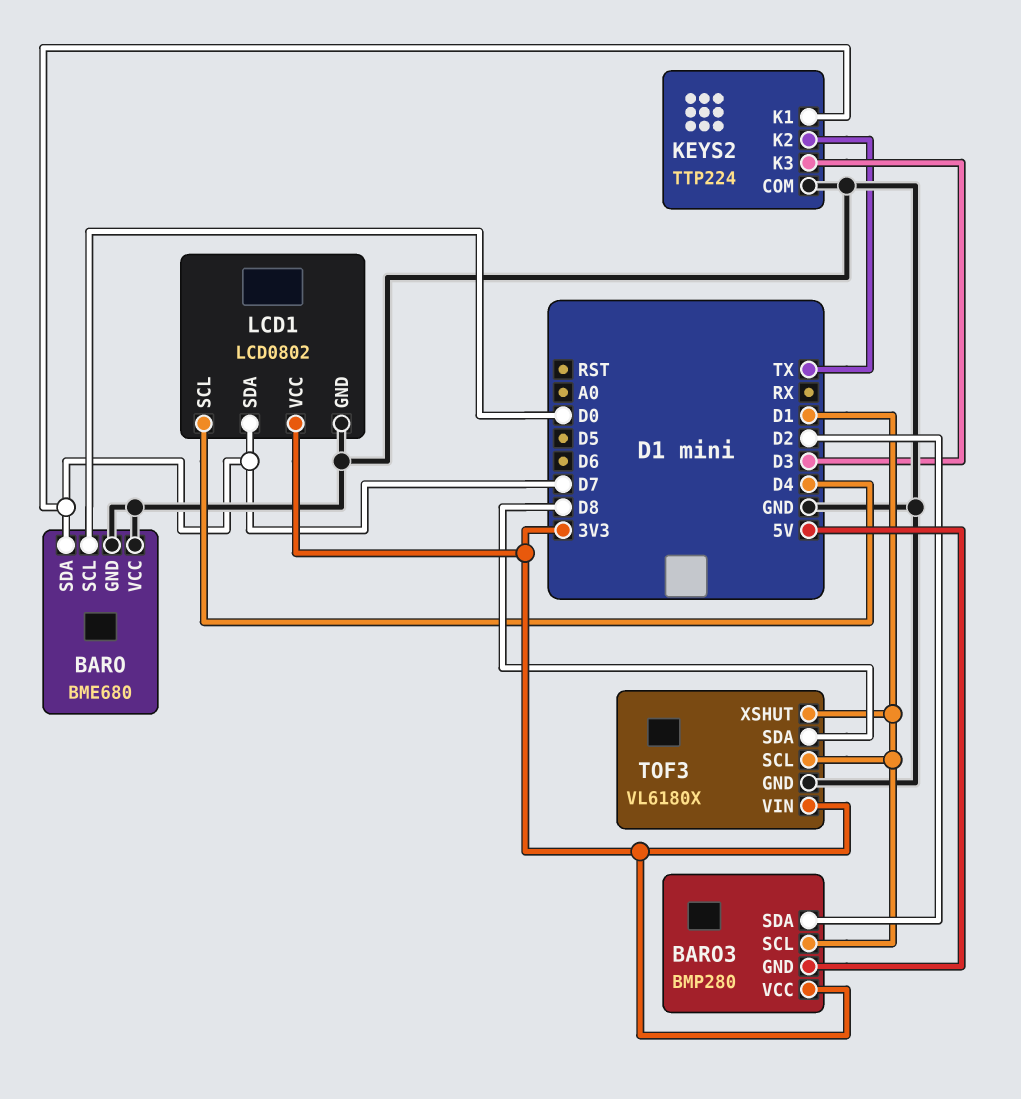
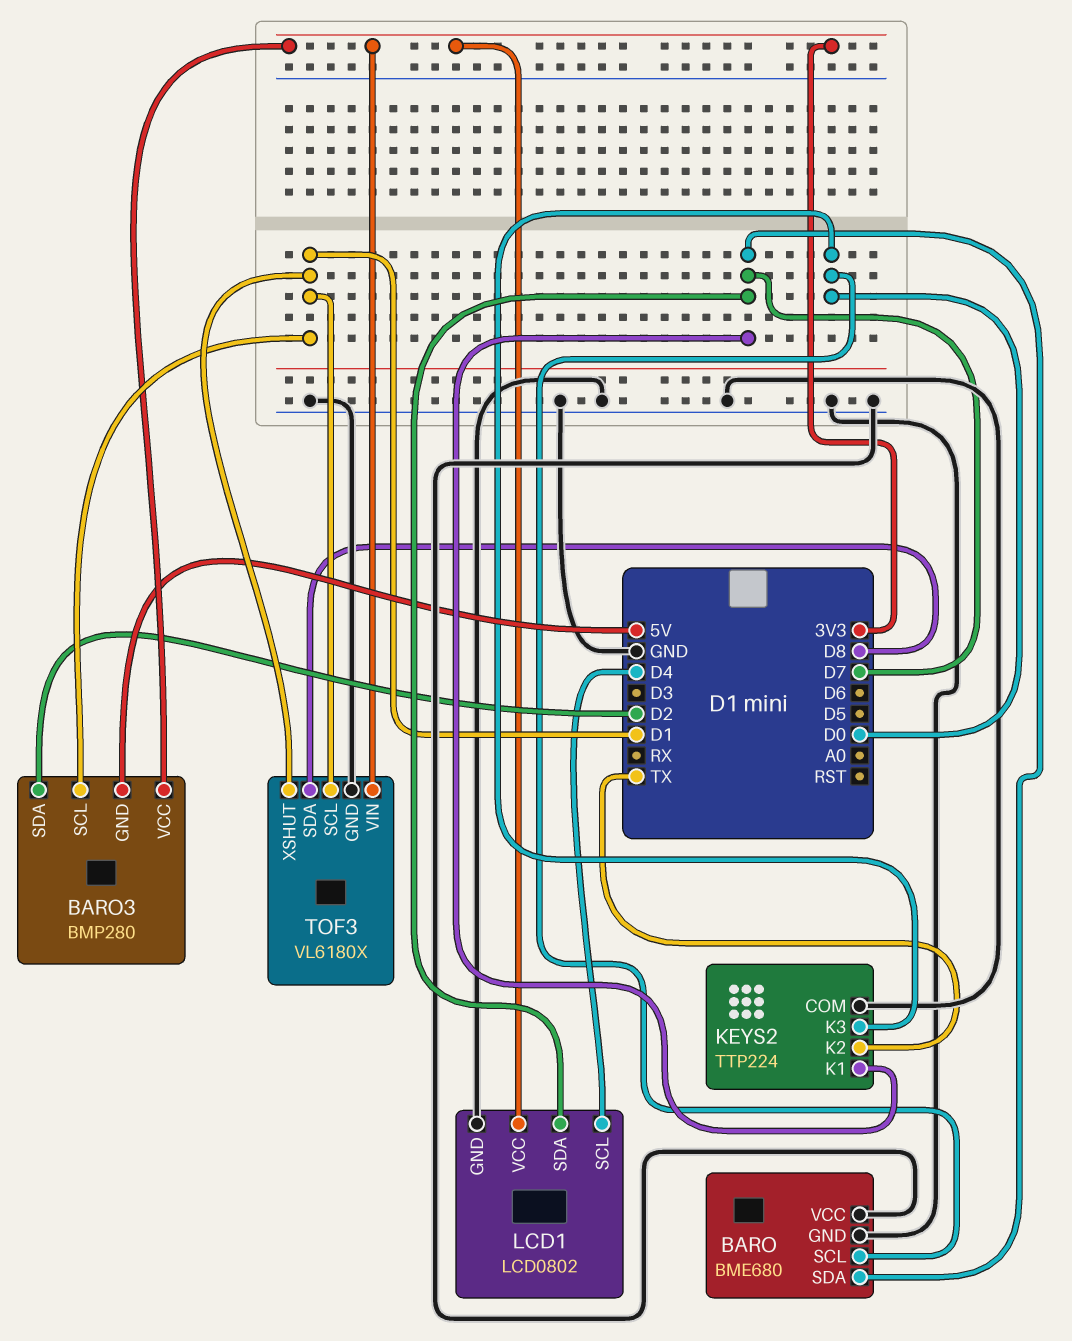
KEYS2 pin K3: D3 -> D0

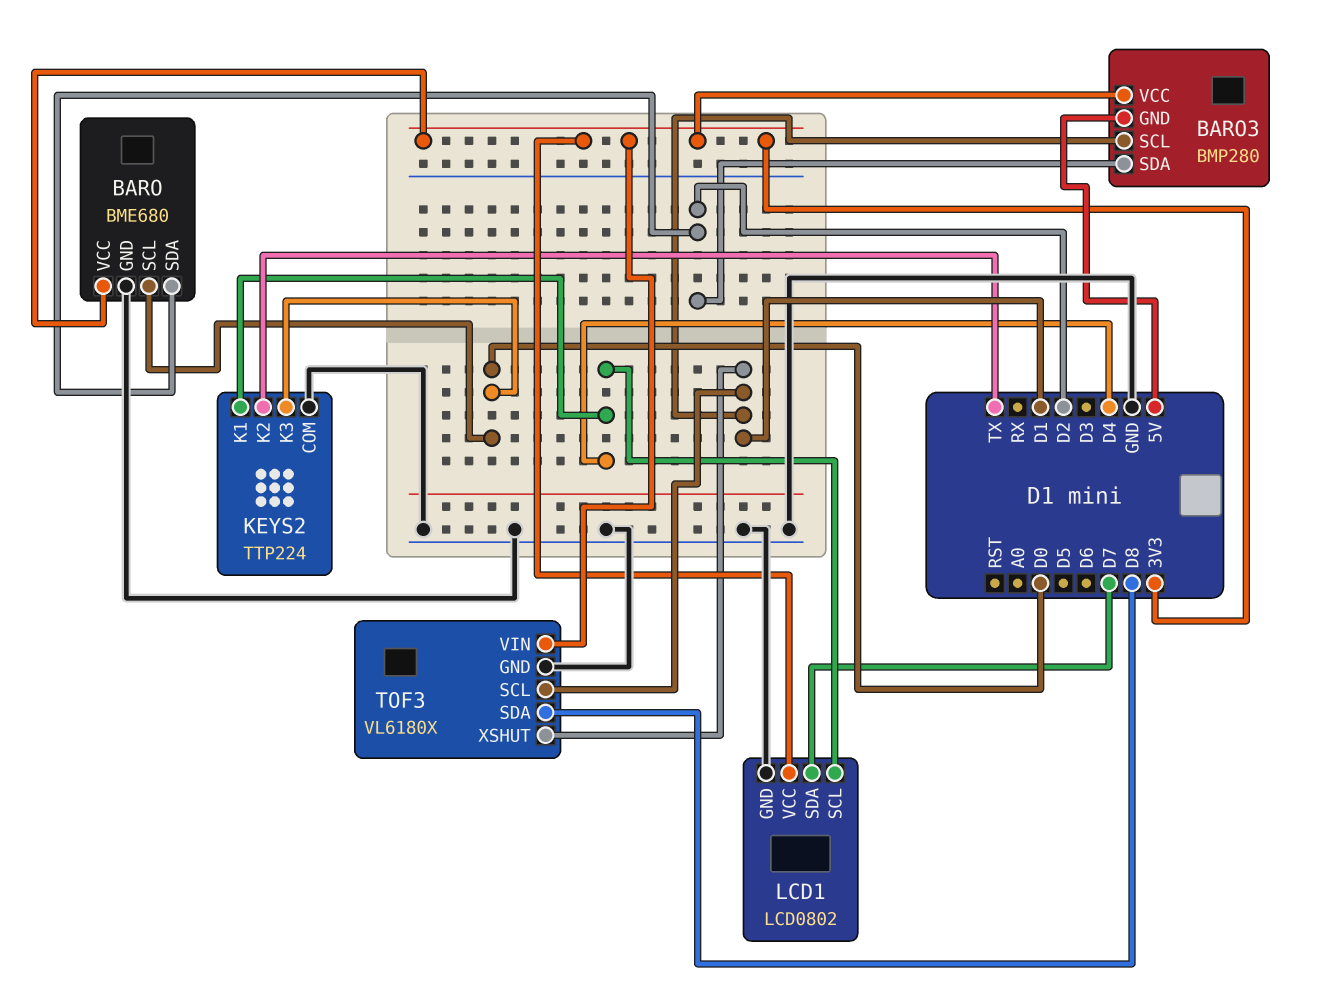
BARO pin SDA: D7 -> D2
BARO pin VCC: GND -> 3V3
KEYS2 pin K1: D7 -> D4

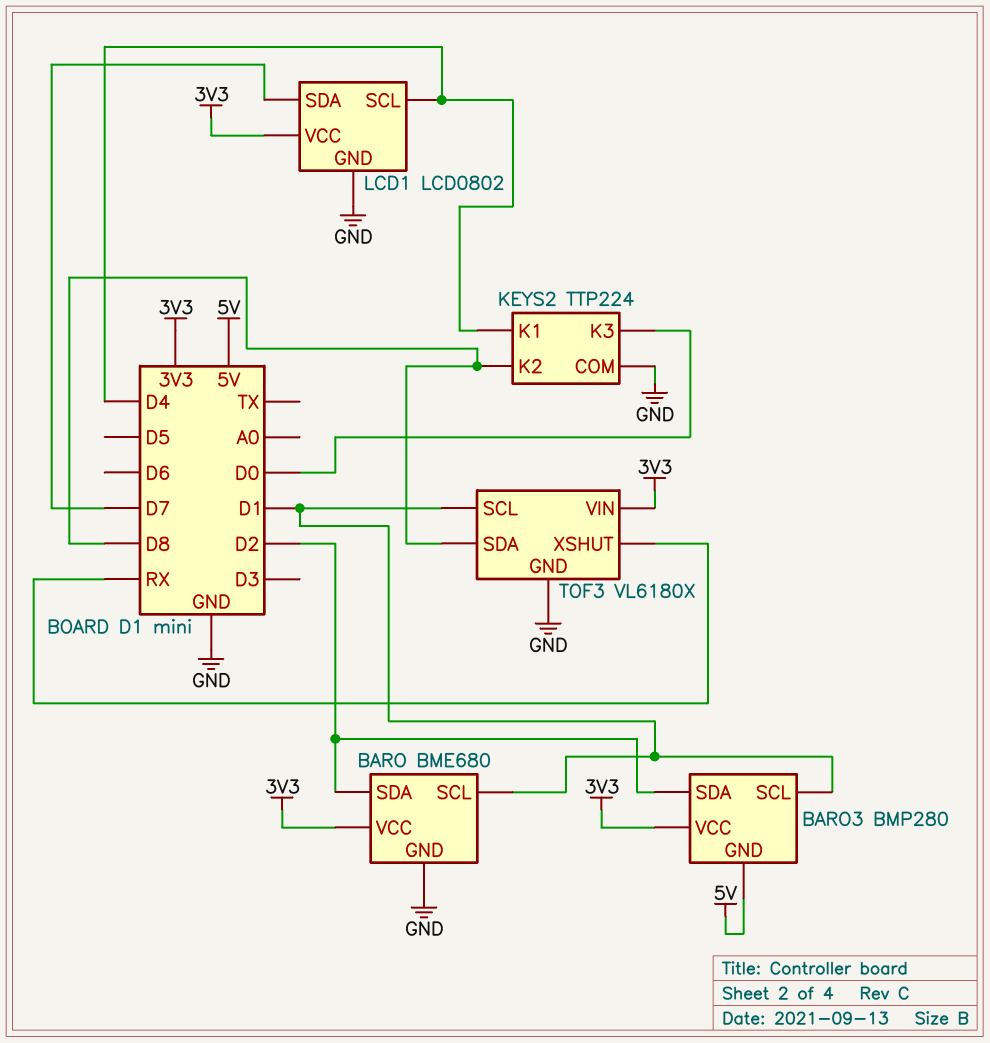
BARO pin SCL: D0 -> D1
KEYS2 pin K2: TX -> D8
TOF3 pin XSHUT: D1 -> RX

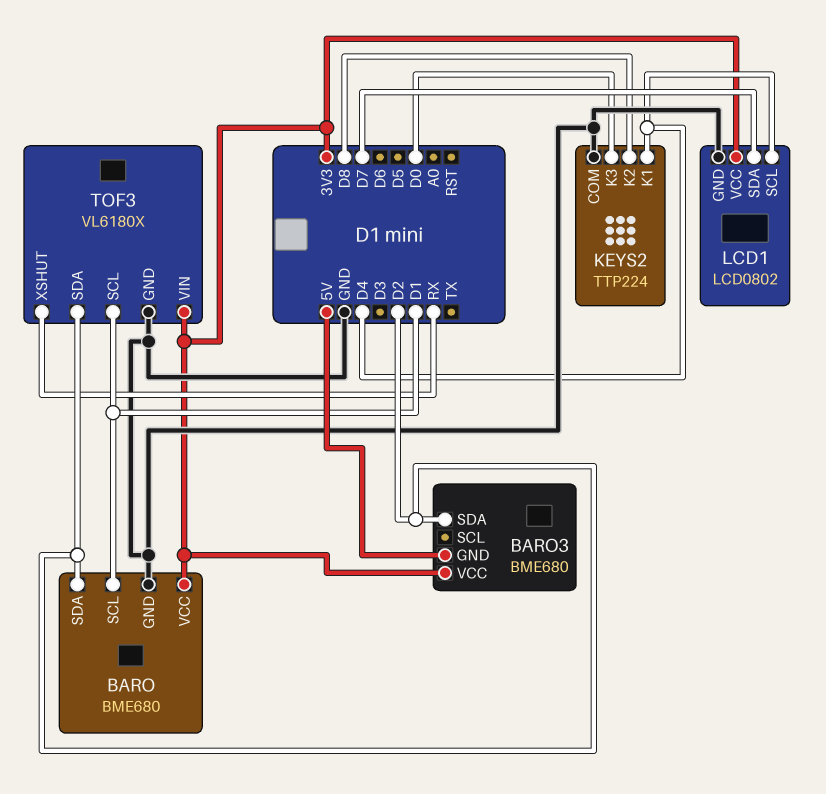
BARO3: BMP280 -> BME680
BARO3 pin SCL: D1 -> none
TOF3 pin SDA: D8 -> D2

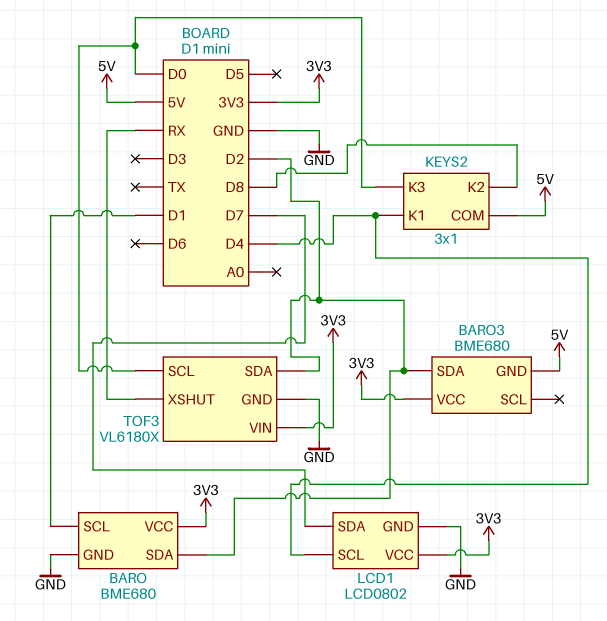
KEYS2: TTP224 -> 3x1
KEYS2 pin COM: GND -> 5V
TOF3 pin SCL: D1 -> D0

